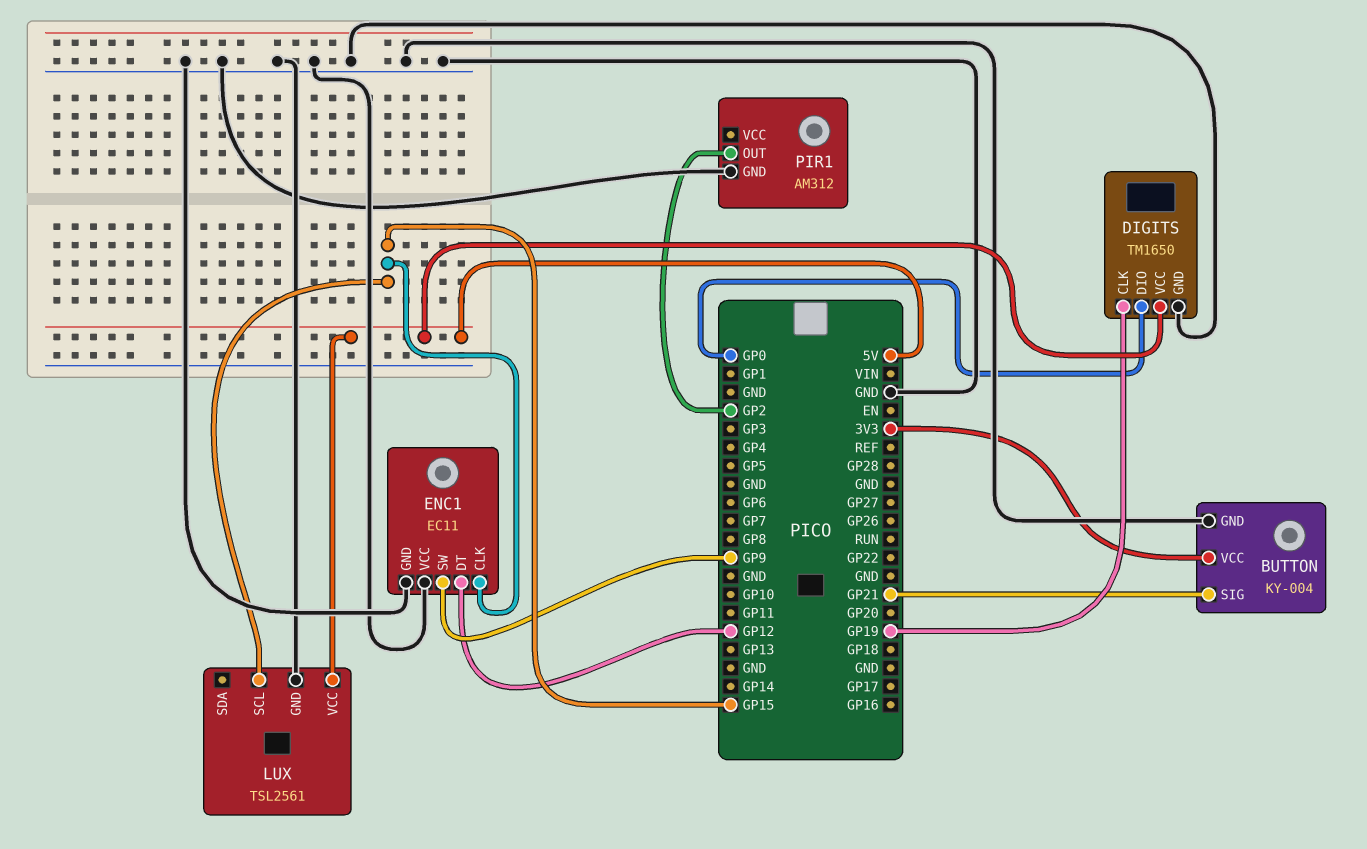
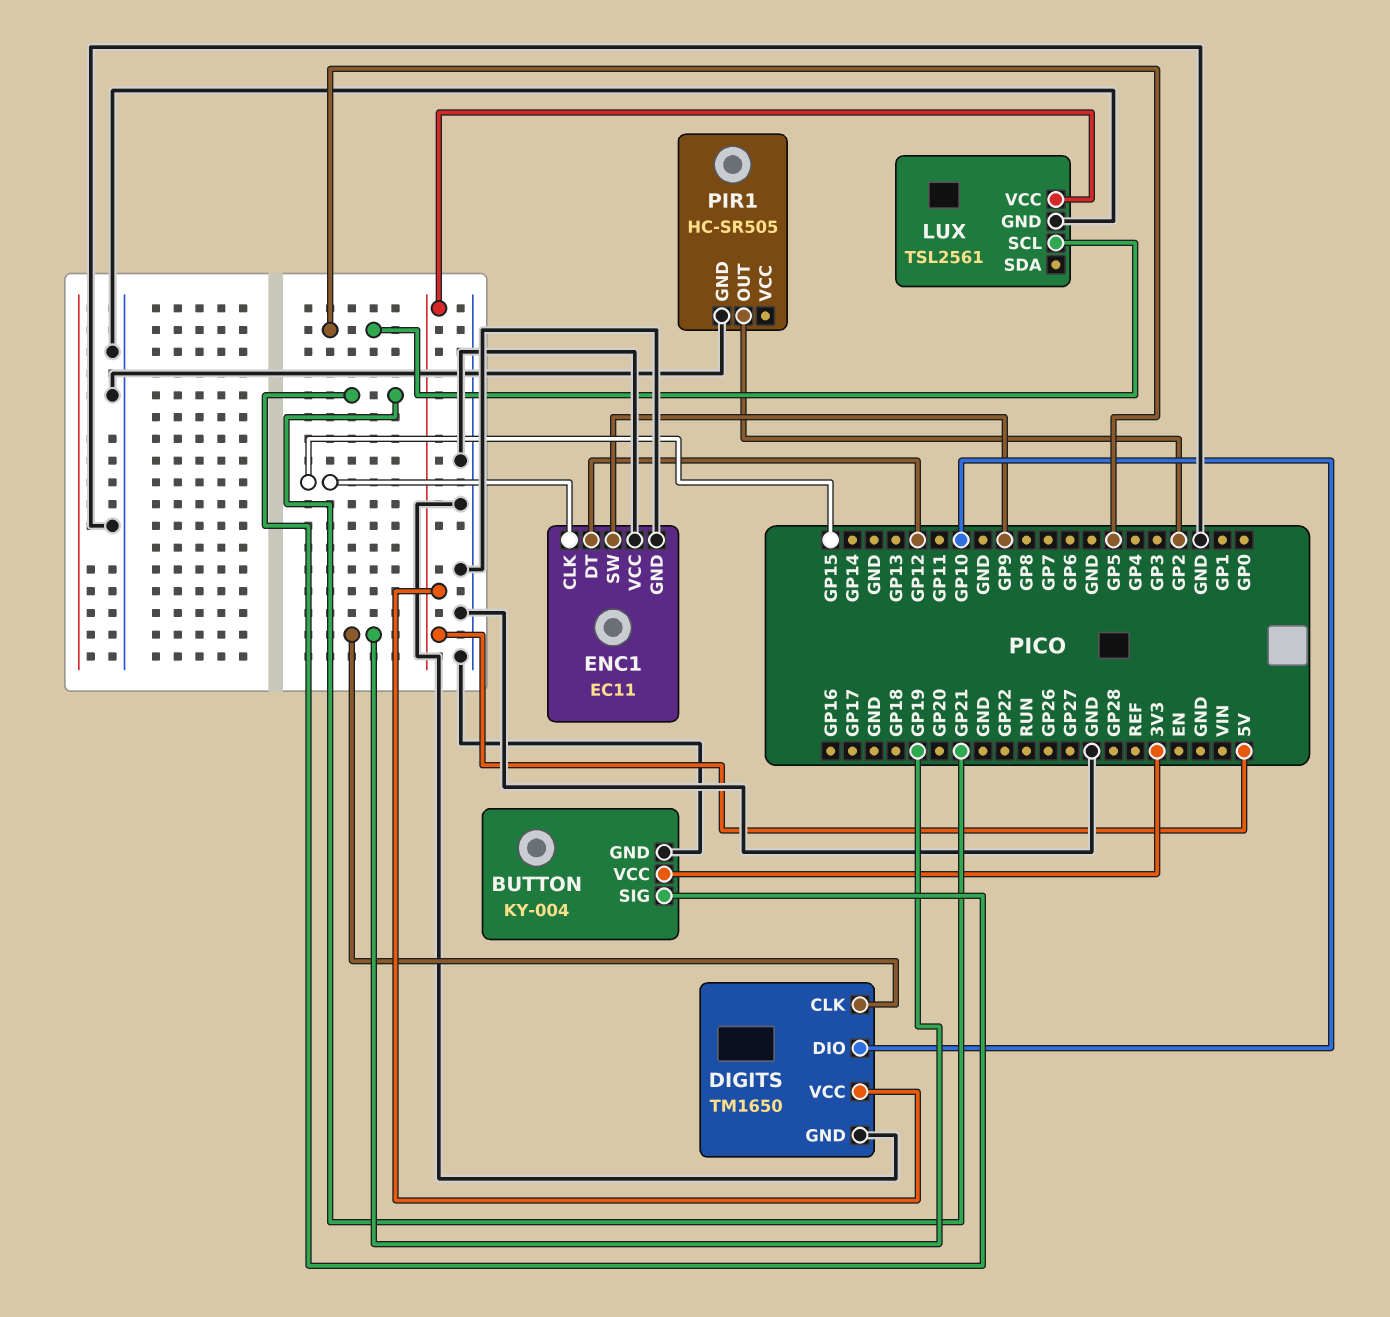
DIGITS pin DIO: GP0 -> GP10
LUX pin SCL: GP15 -> GP5
PIR1: AM312 -> HC-SR505

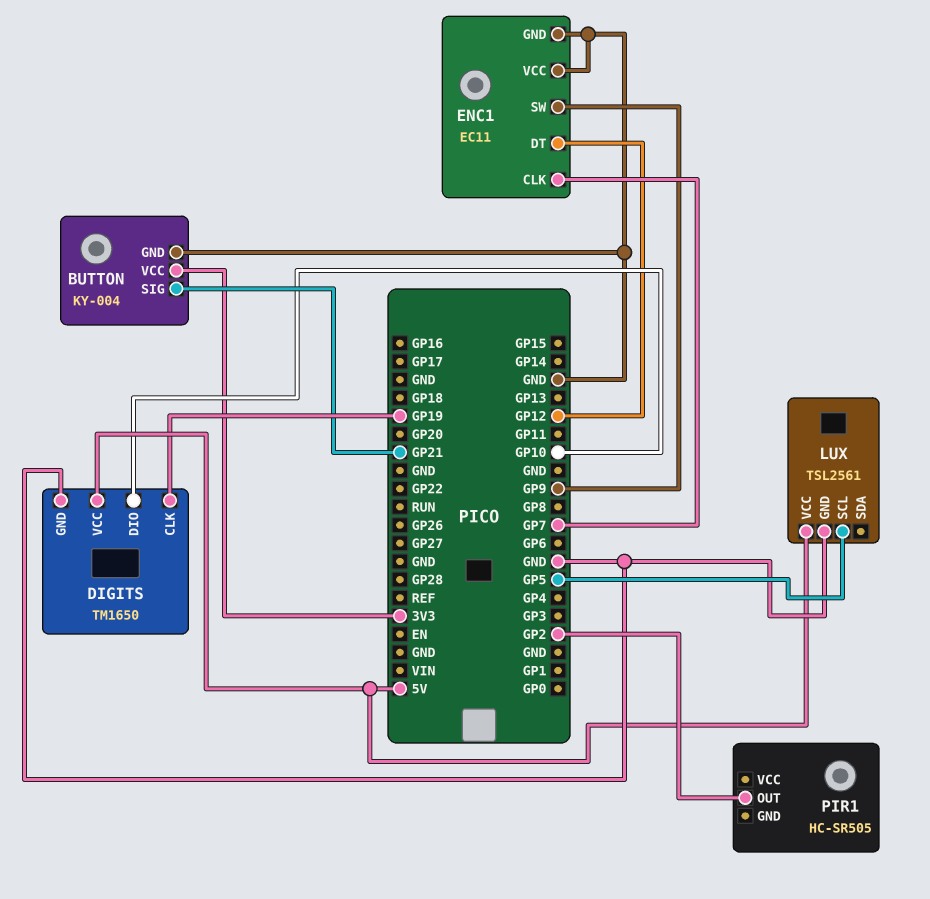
ENC1 pin CLK: GP15 -> GP7
PIR1 pin GND: GND -> none

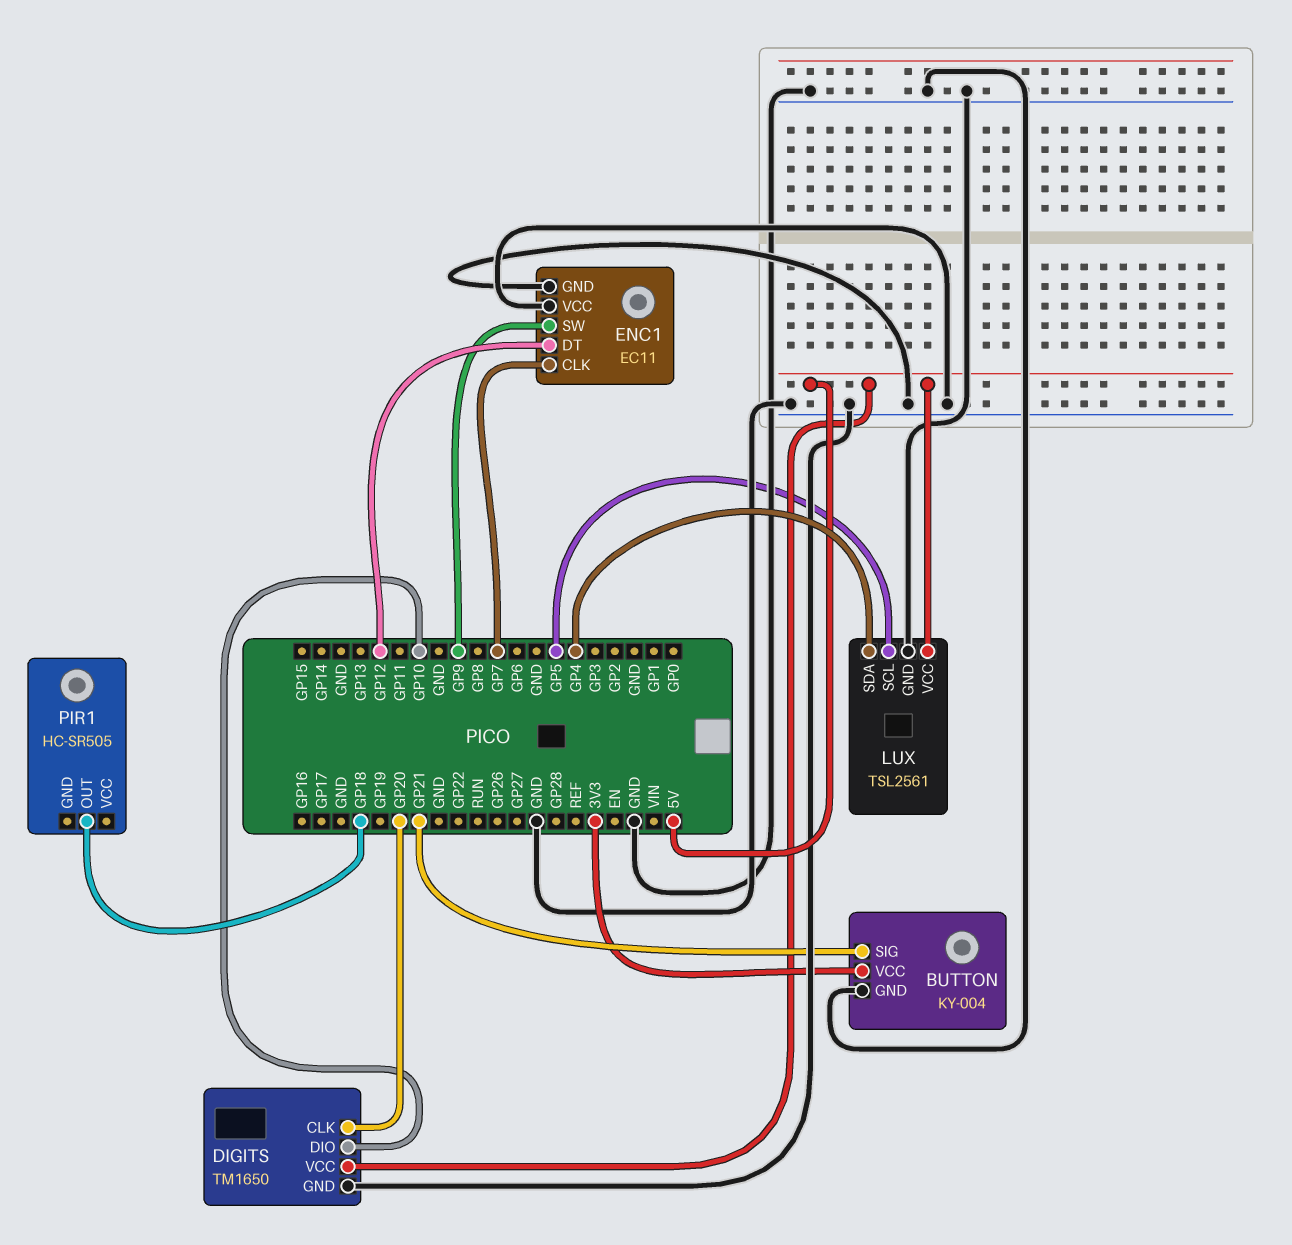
DIGITS pin CLK: GP19 -> GP20
LUX pin SDA: none -> GP4
PIR1 pin OUT: GP2 -> GP18

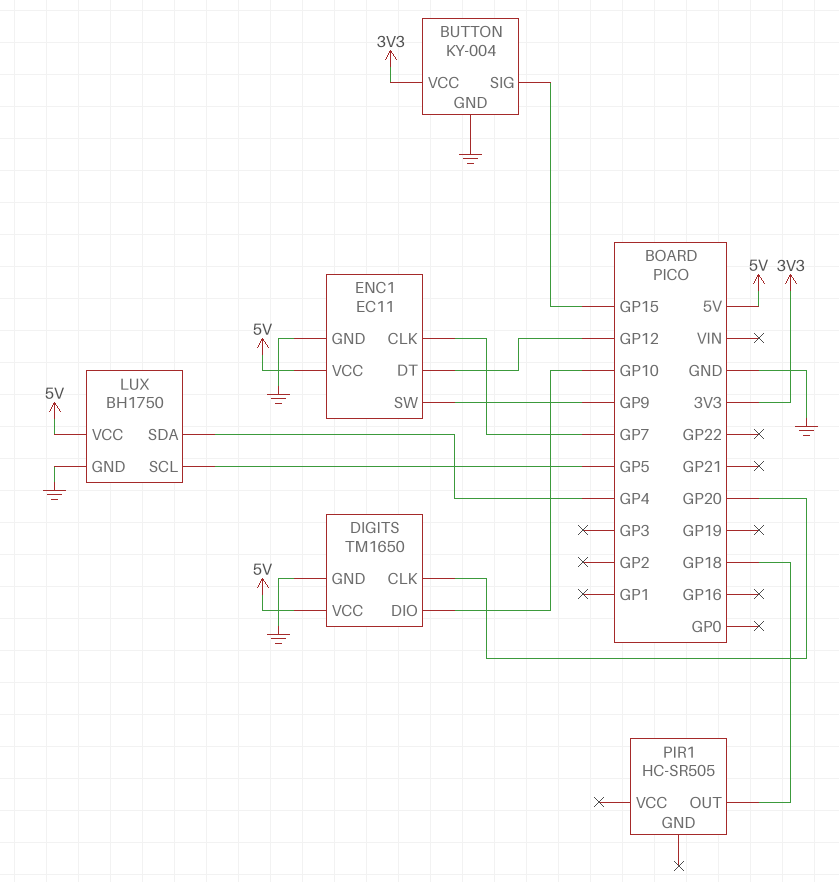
BUTTON pin SIG: GP21 -> GP15
ENC1 pin VCC: GND -> 5V
LUX: TSL2561 -> BH1750

